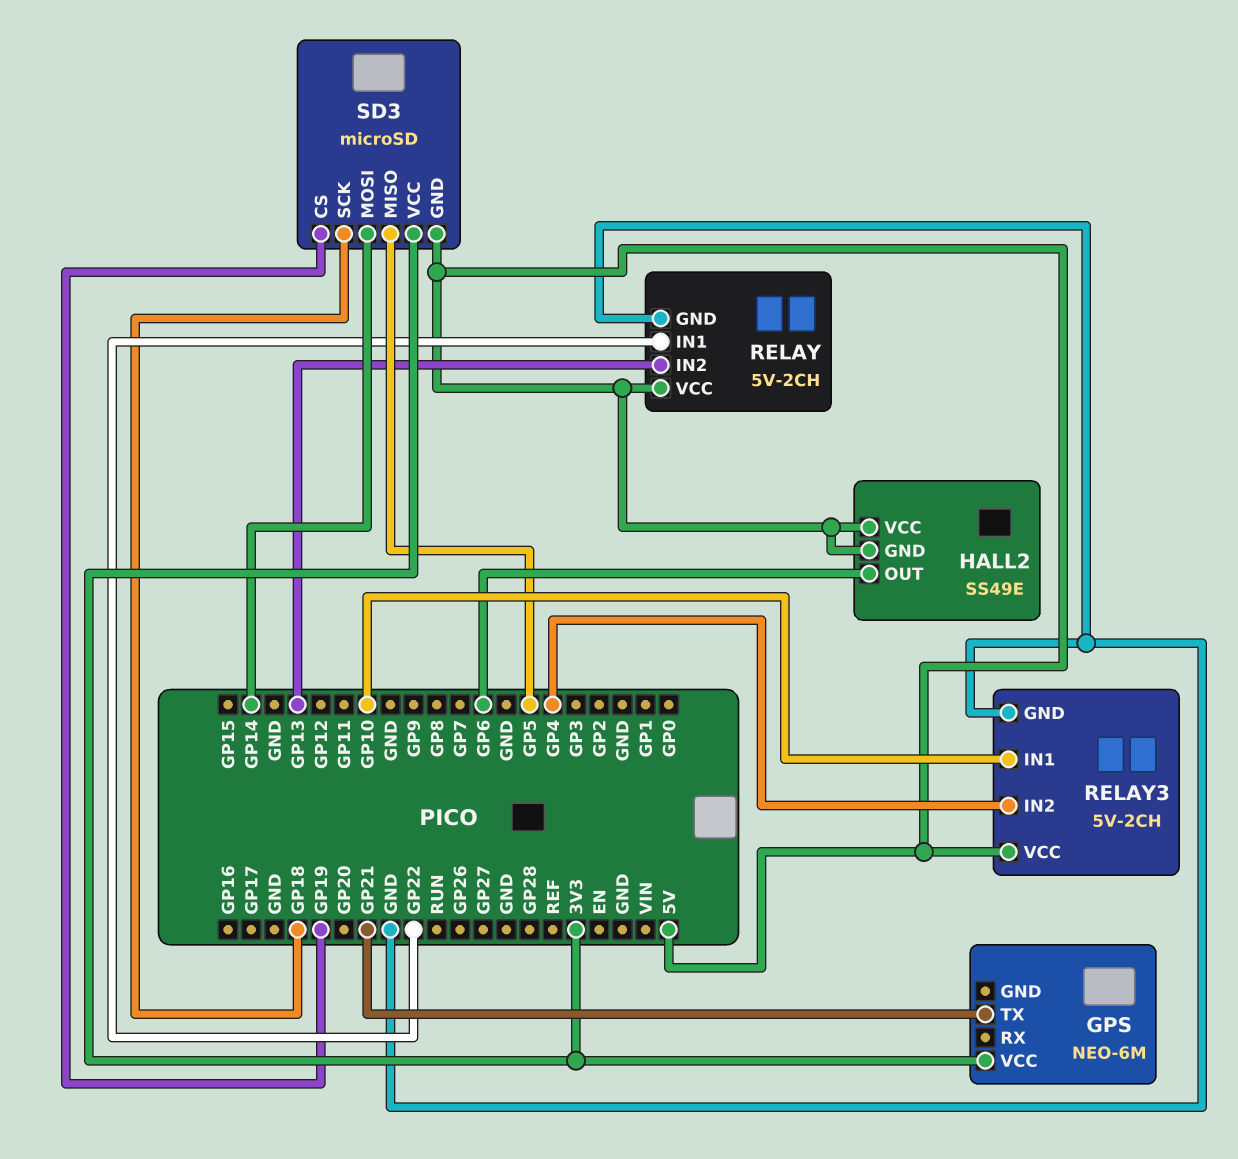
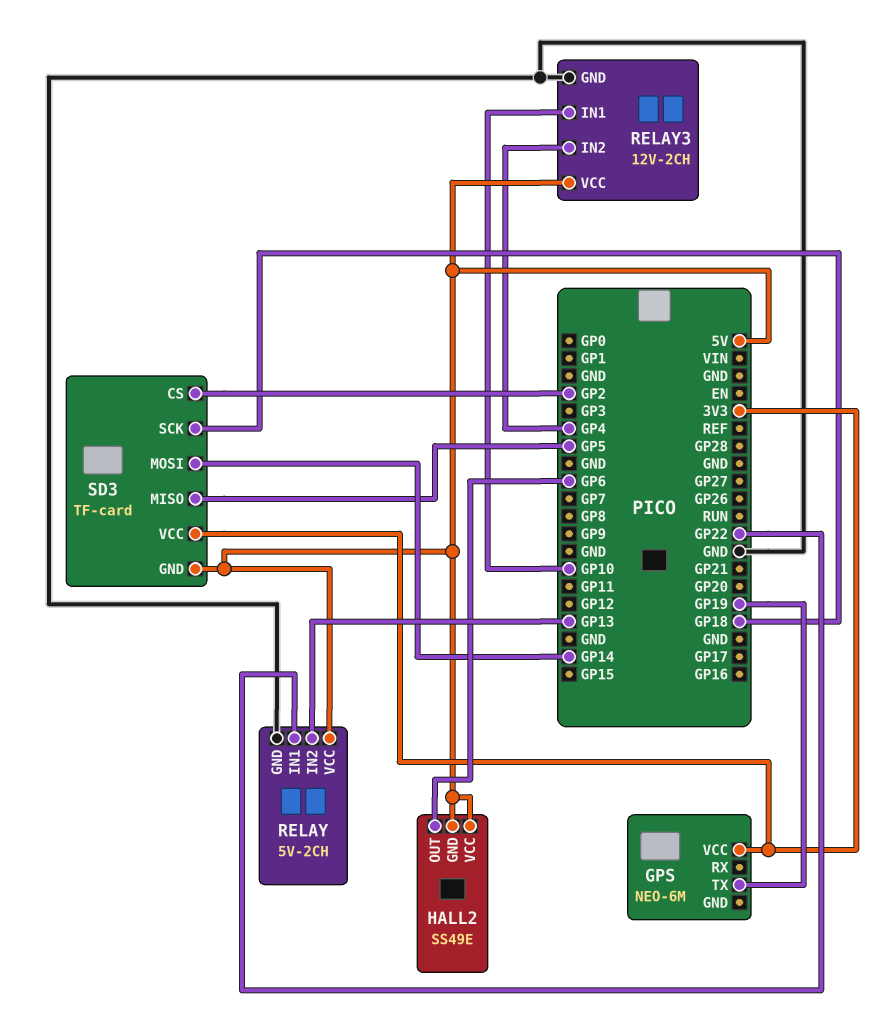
GPS pin TX: GP21 -> GP19
RELAY3: 5V-2CH -> 12V-2CH
SD3: microSD -> TF-card
SD3 pin CS: GP19 -> GP2

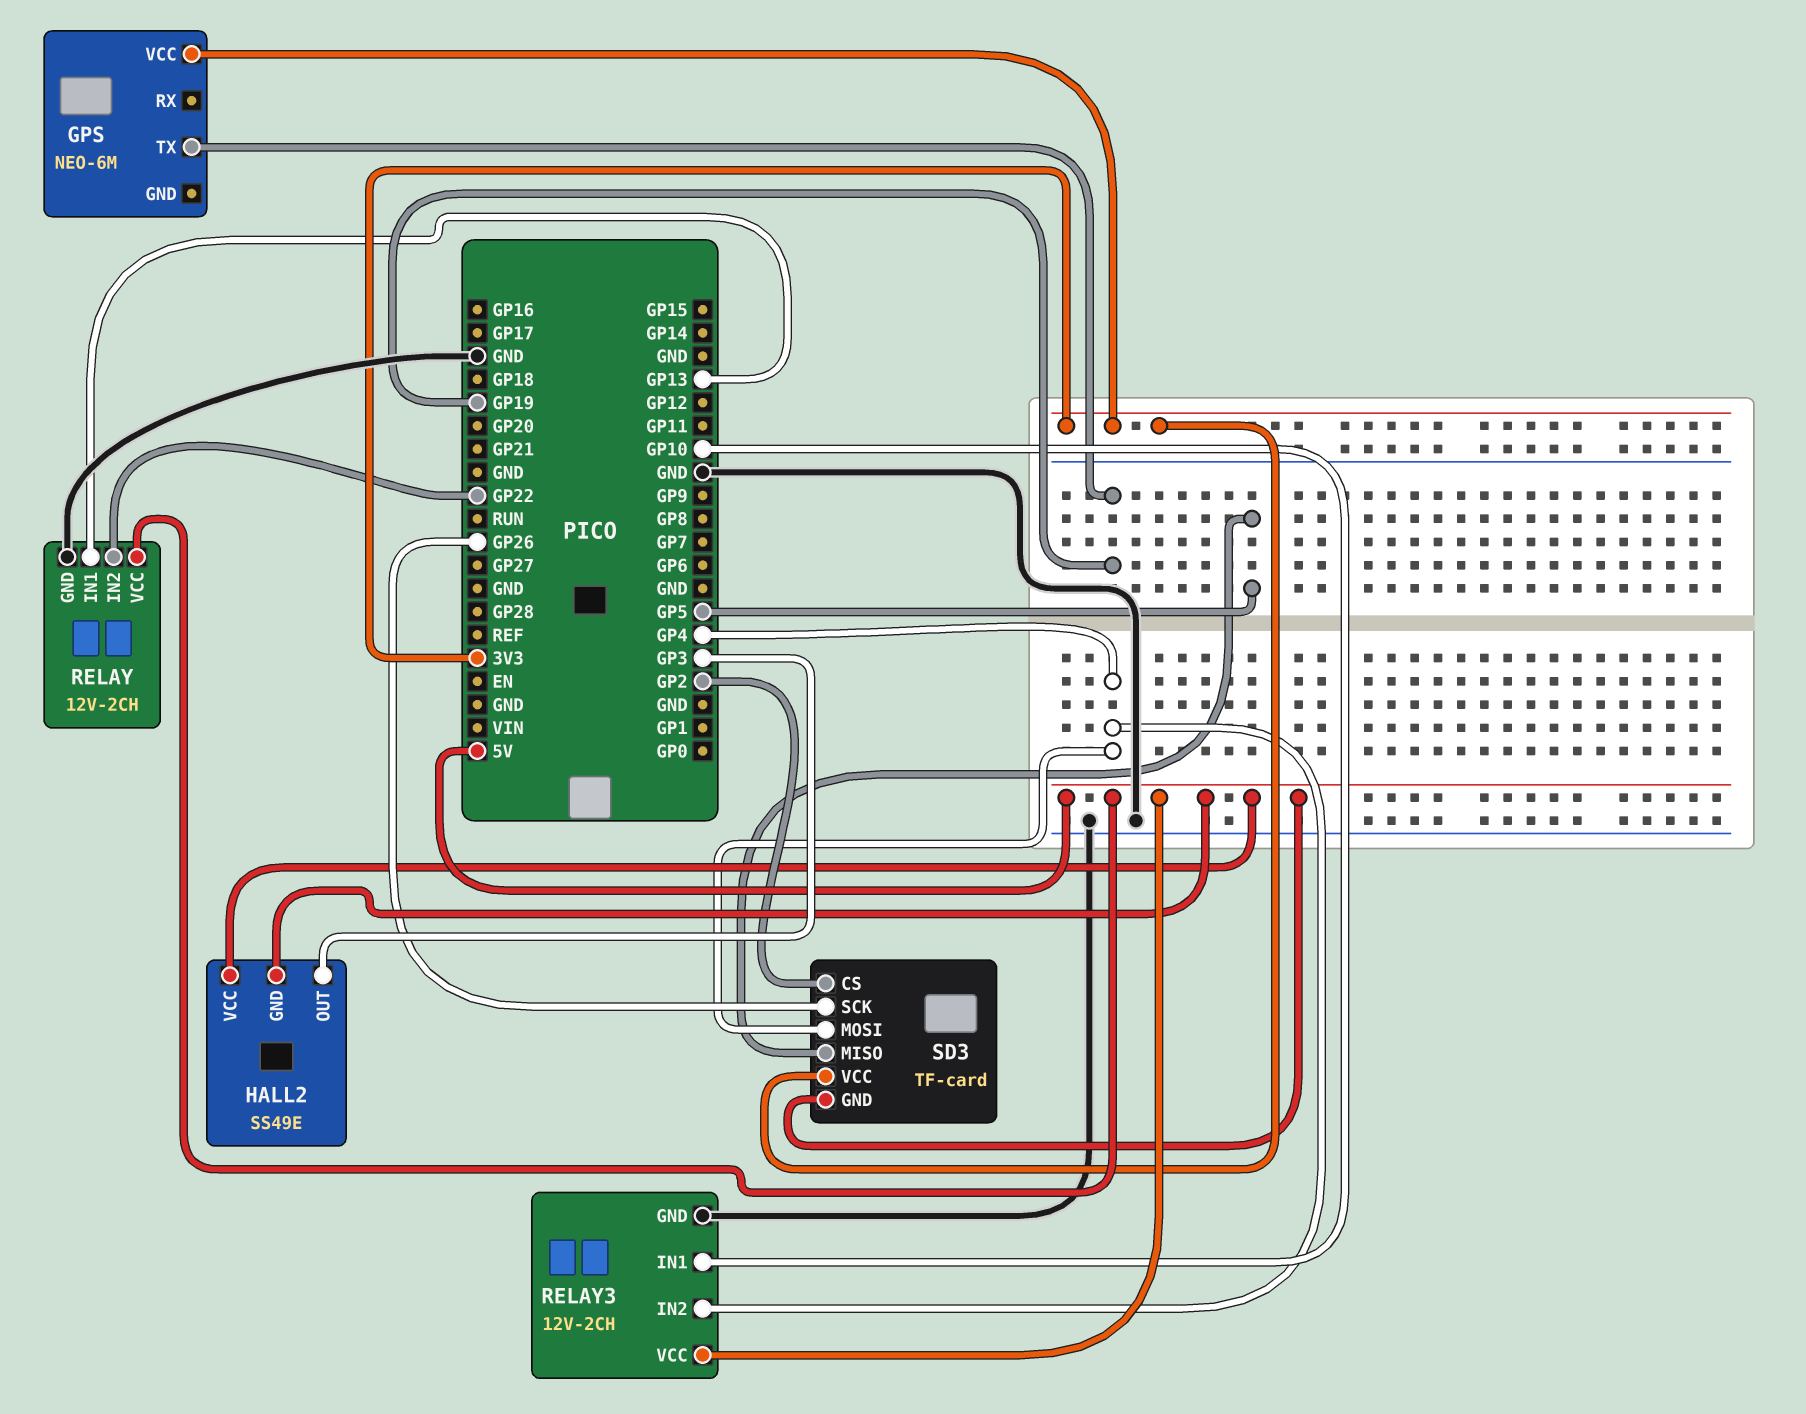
HALL2 pin OUT: GP6 -> GP3
RELAY: 5V-2CH -> 12V-2CH
RELAY pin IN1: GP22 -> GP13
RELAY pin IN2: GP13 -> GP22
SD3 pin MOSI: GP14 -> GP4
SD3 pin SCK: GP18 -> GP26

